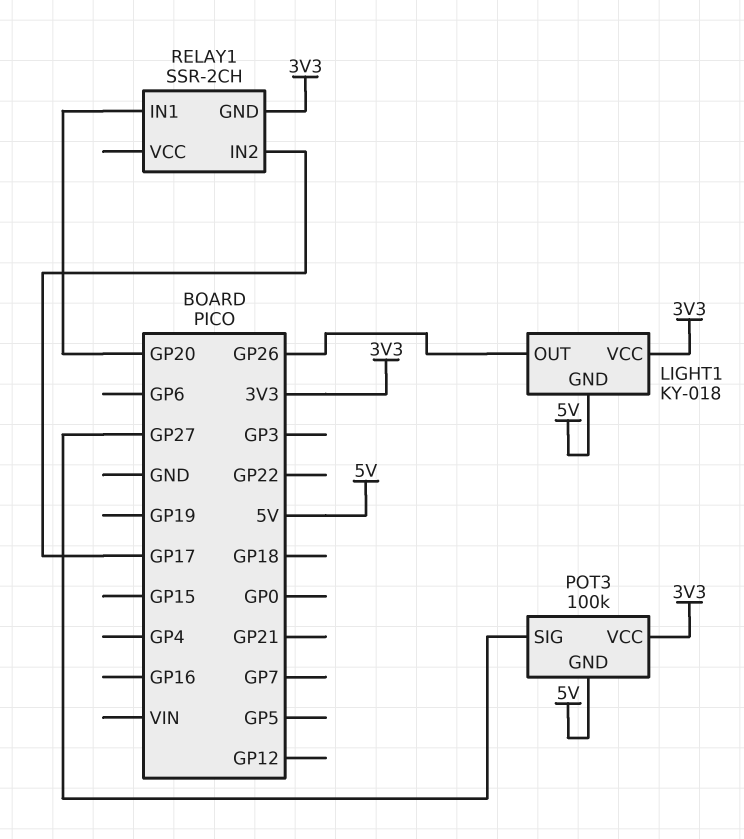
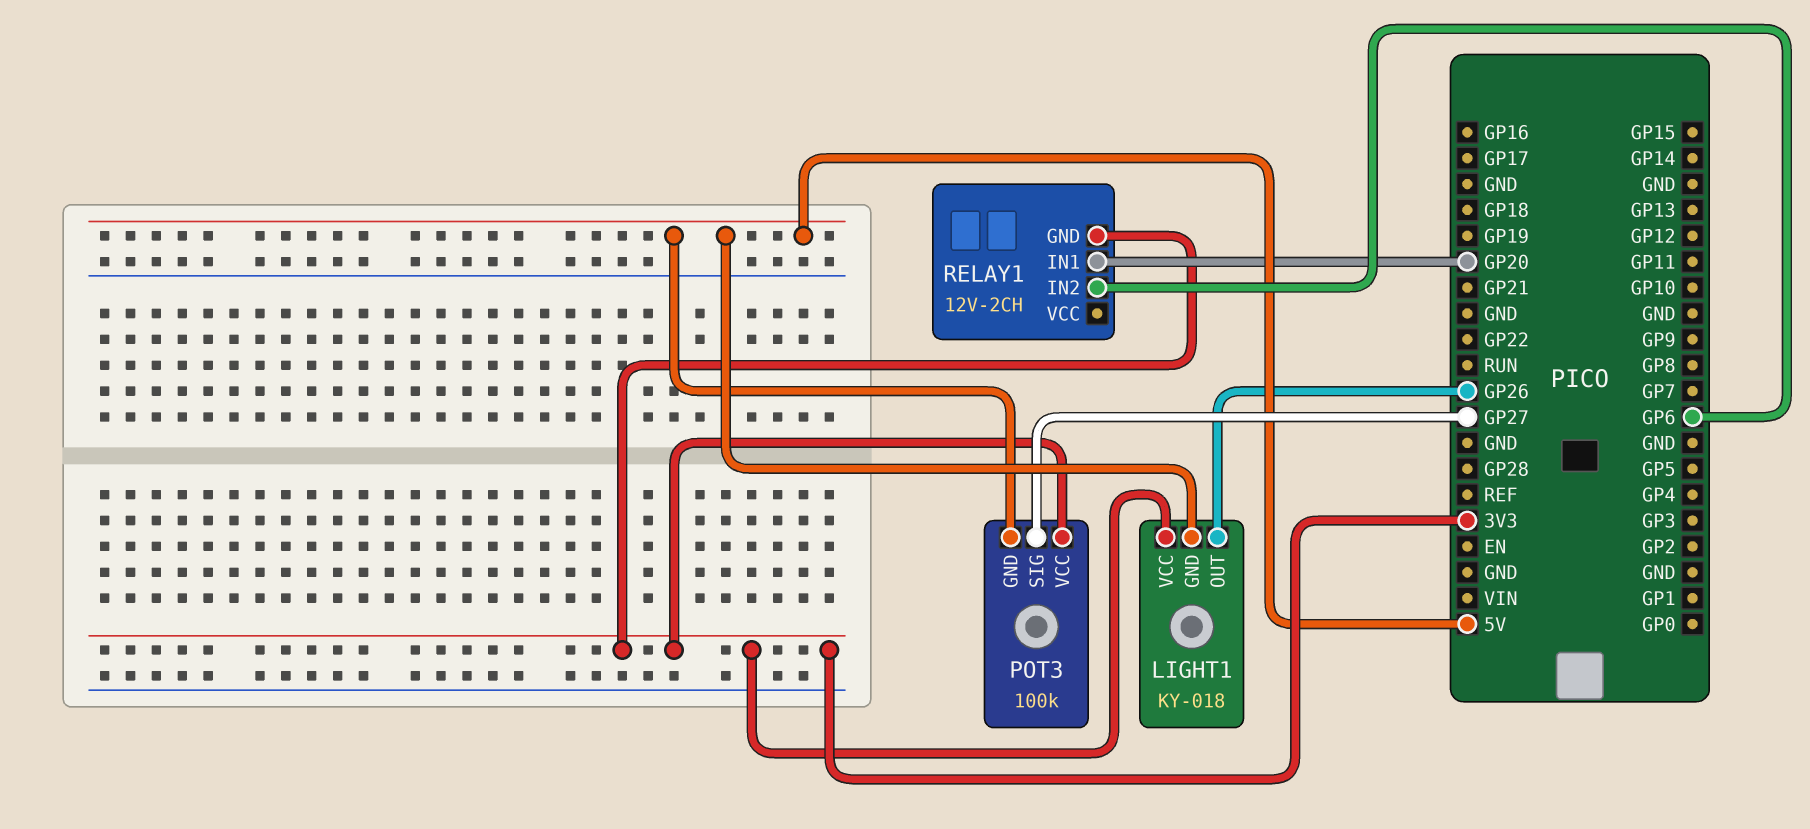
RELAY1: SSR-2CH -> 12V-2CH
RELAY1 pin IN2: GP17 -> GP6

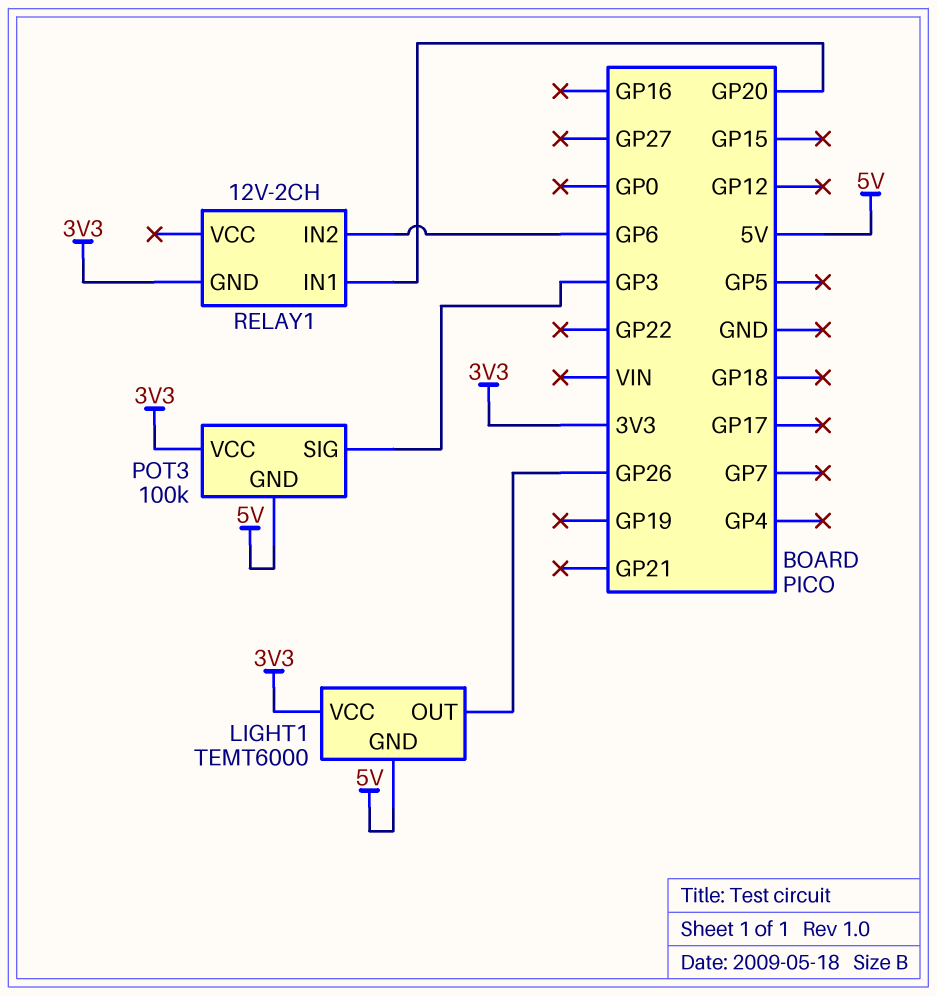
LIGHT1: KY-018 -> TEMT6000
POT3 pin SIG: GP27 -> GP3

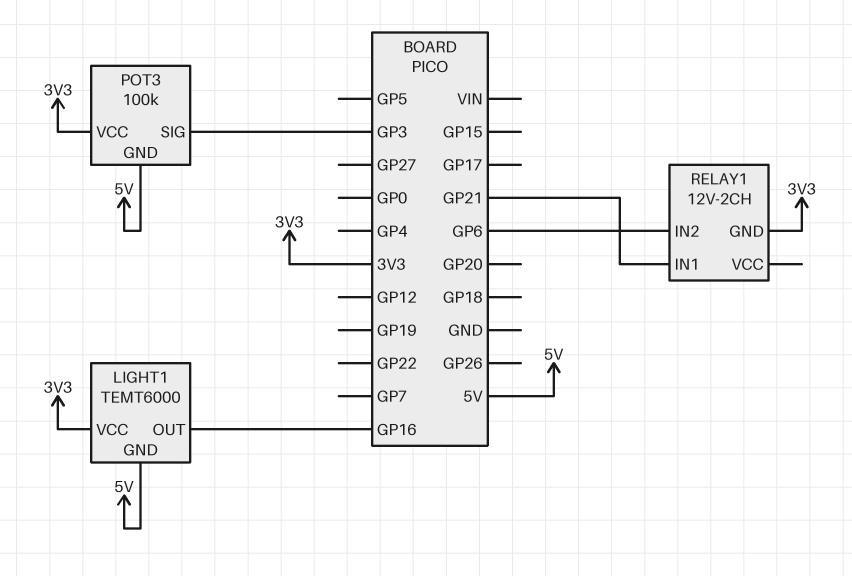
LIGHT1 pin OUT: GP26 -> GP16
RELAY1 pin IN1: GP20 -> GP21

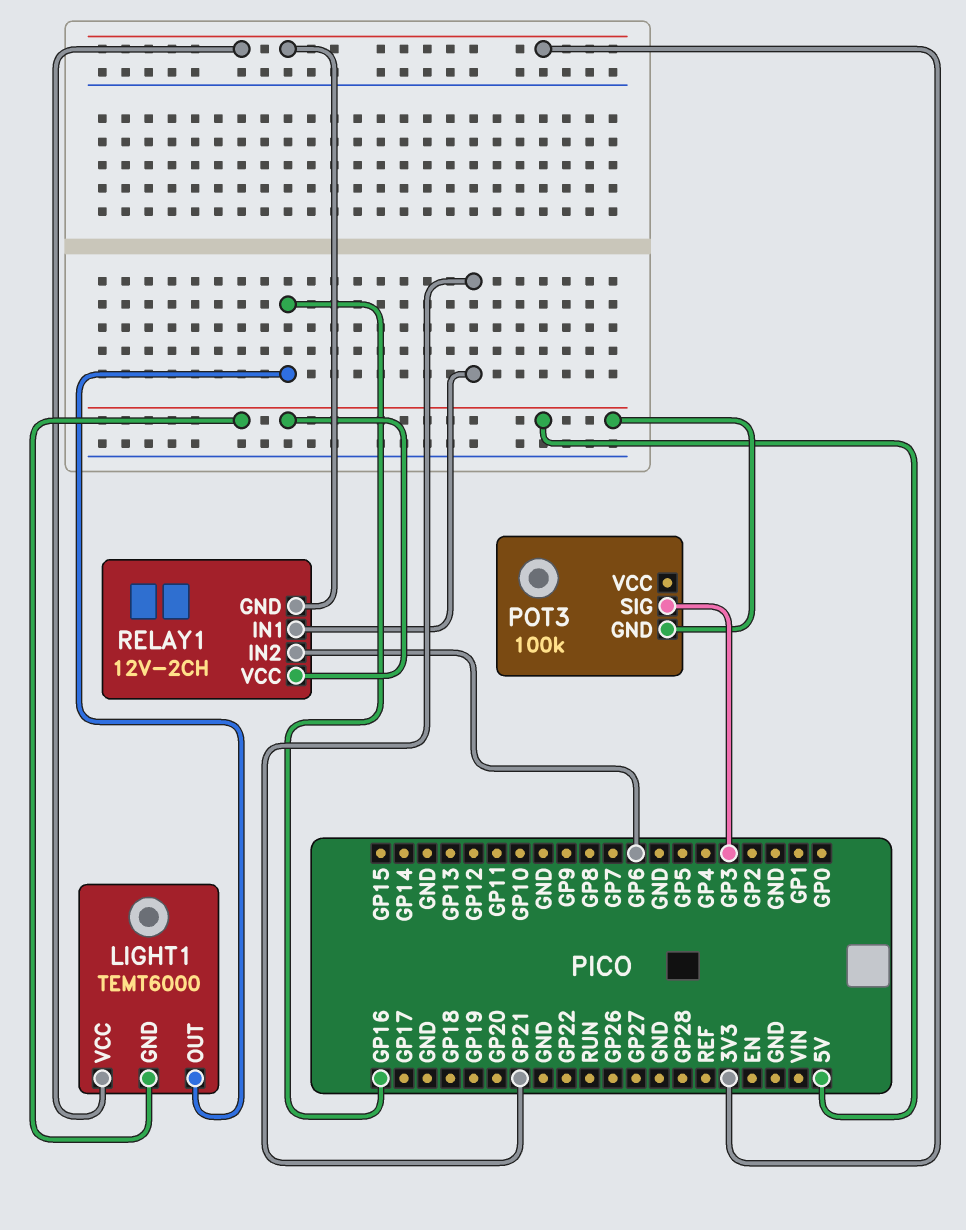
POT3 pin VCC: 3V3 -> none
RELAY1 pin VCC: none -> 5V

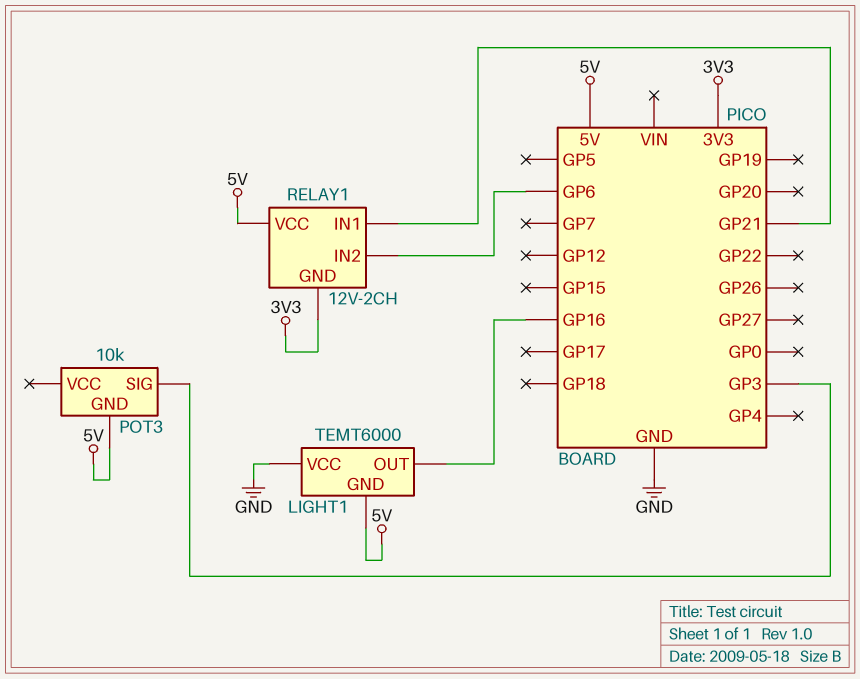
LIGHT1 pin VCC: 3V3 -> GND
POT3: 100k -> 10k

